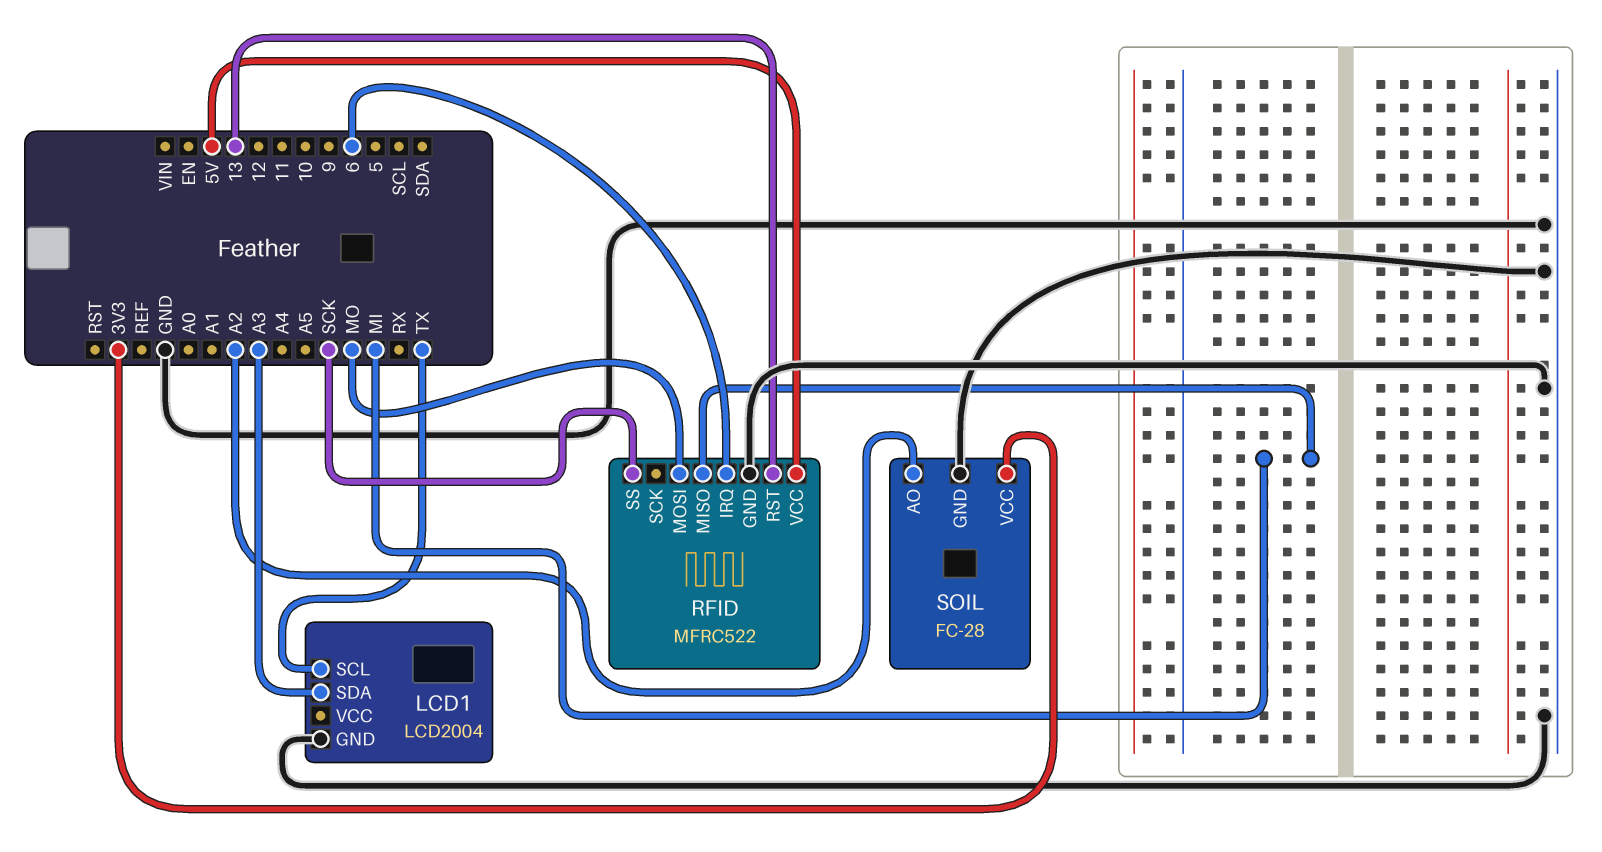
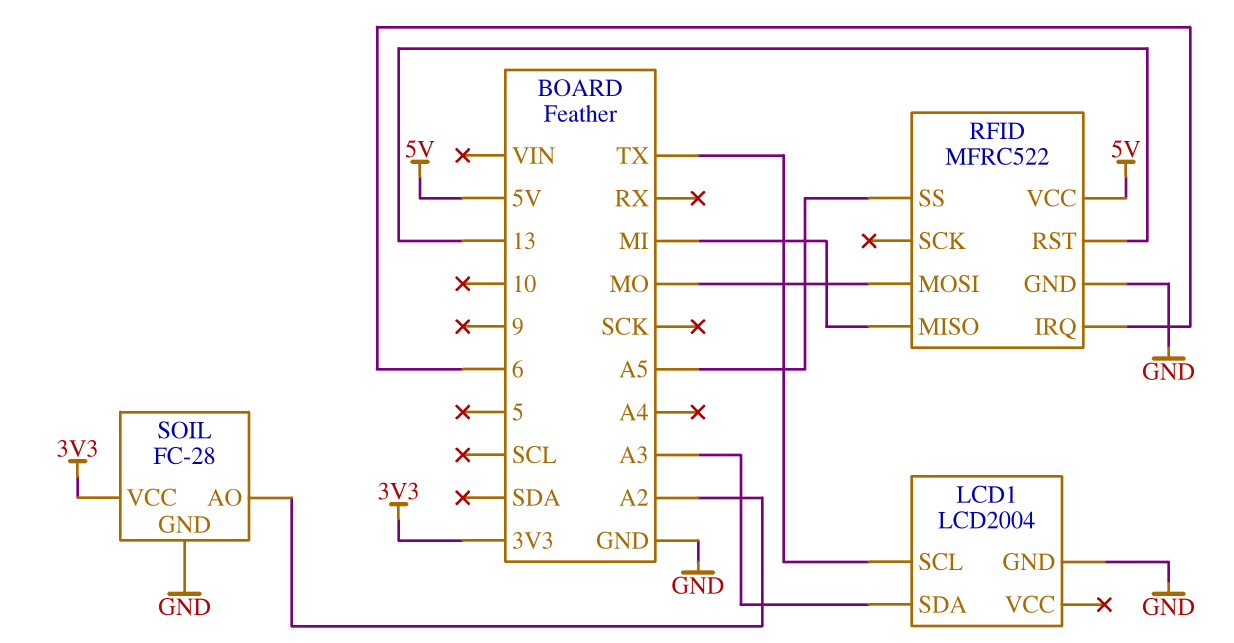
RFID pin SS: SCK -> A5

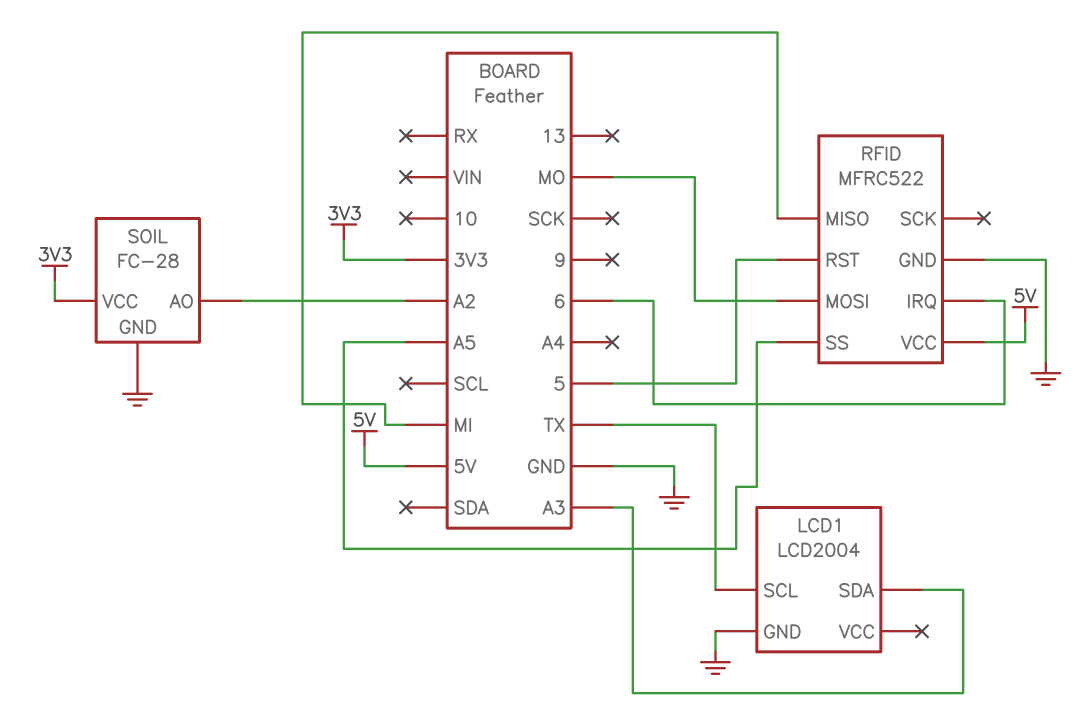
RFID pin RST: 13 -> 5

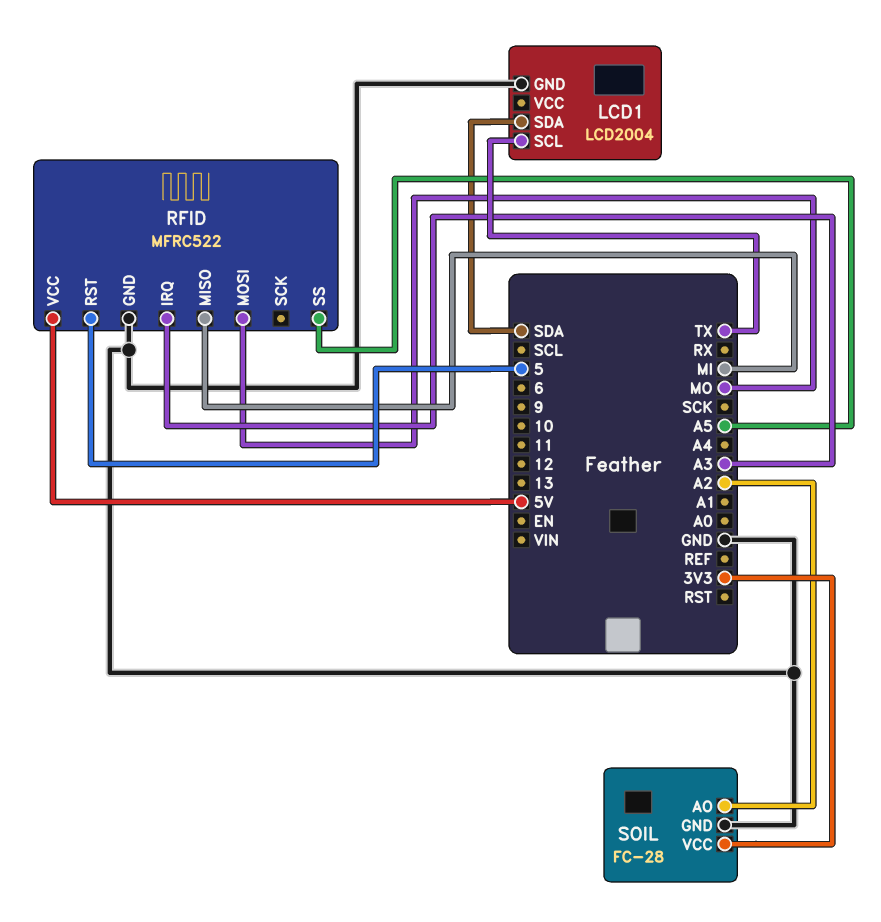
LCD1 pin SDA: A3 -> SDA
RFID pin IRQ: 6 -> A3

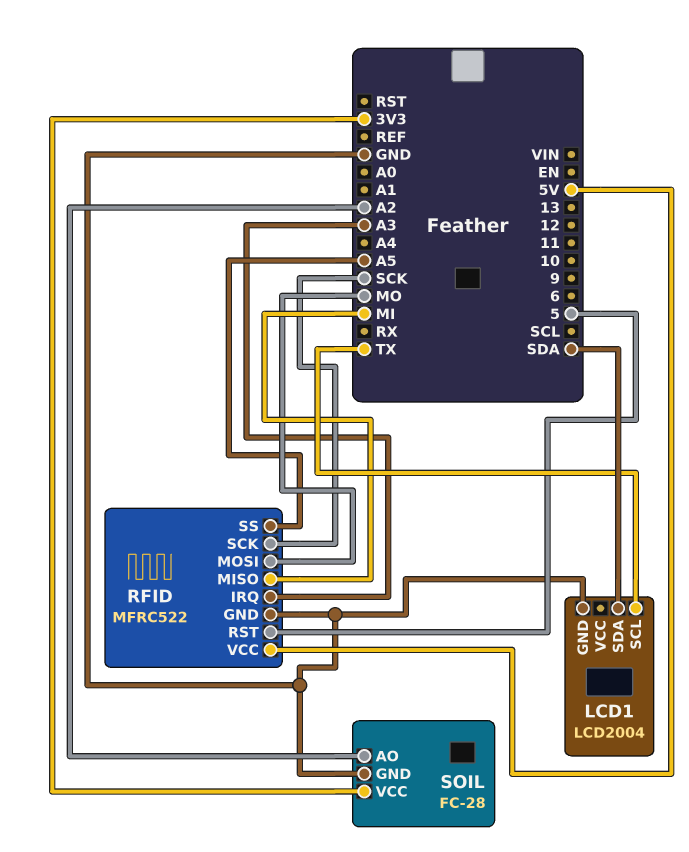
RFID pin SCK: none -> SCK

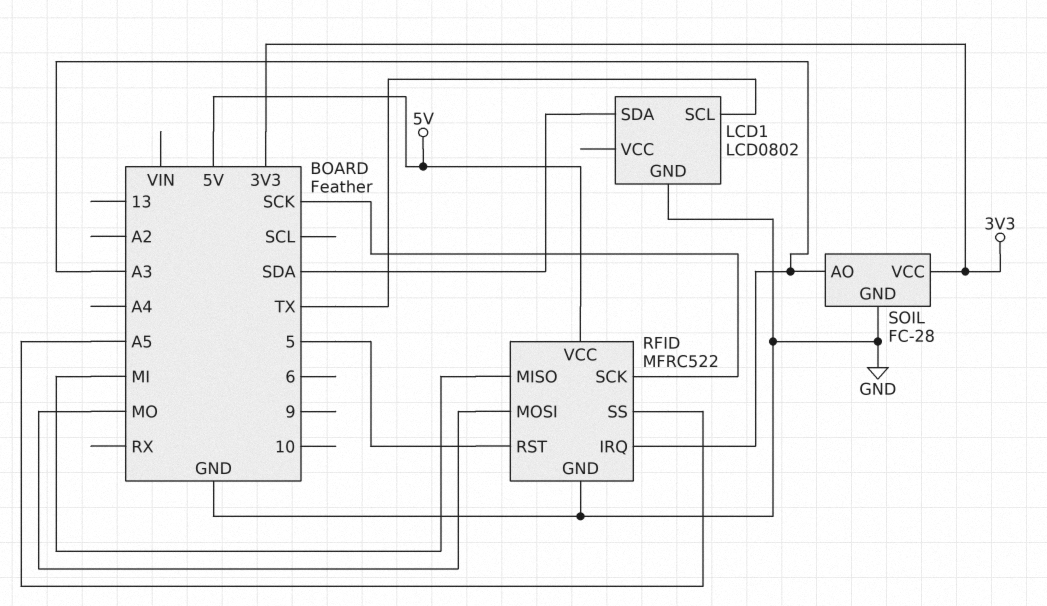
LCD1: LCD2004 -> LCD0802
SOIL pin AO: A2 -> A3

